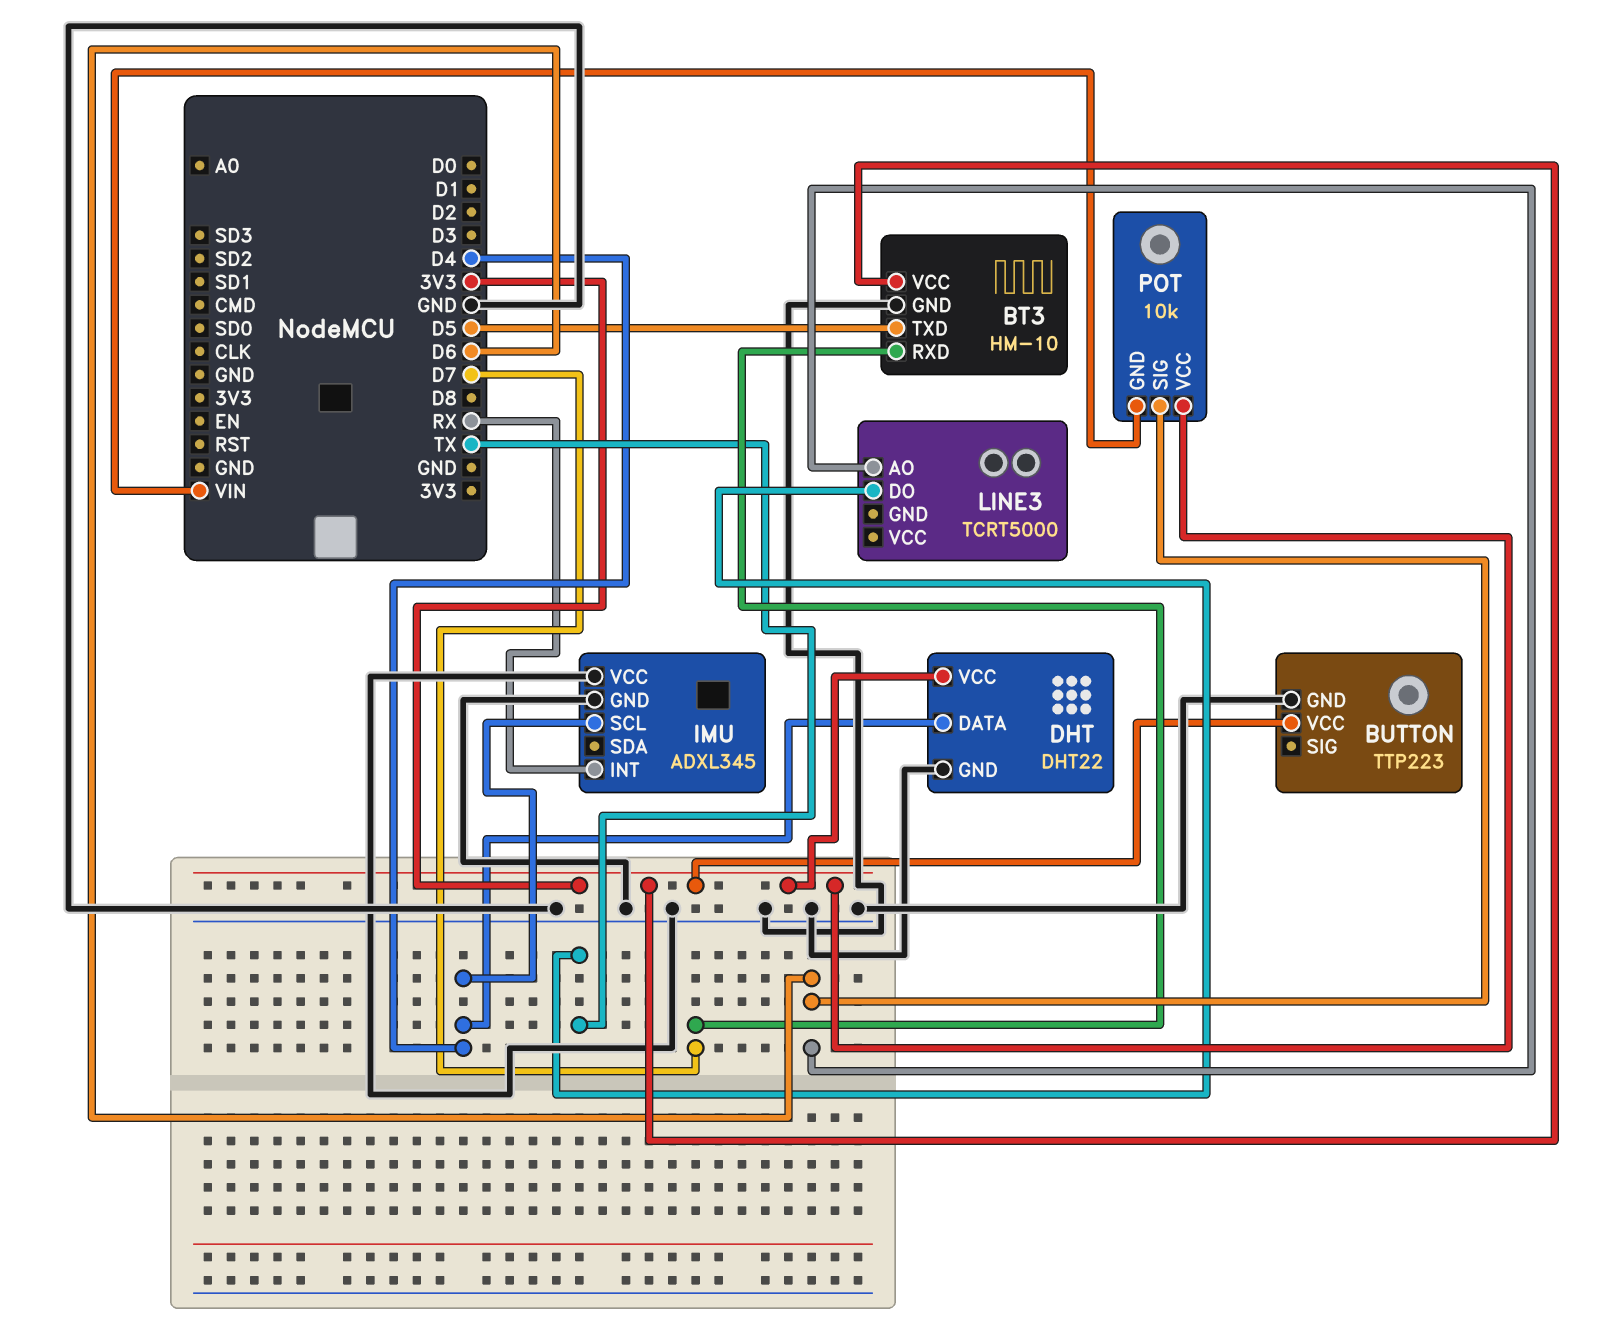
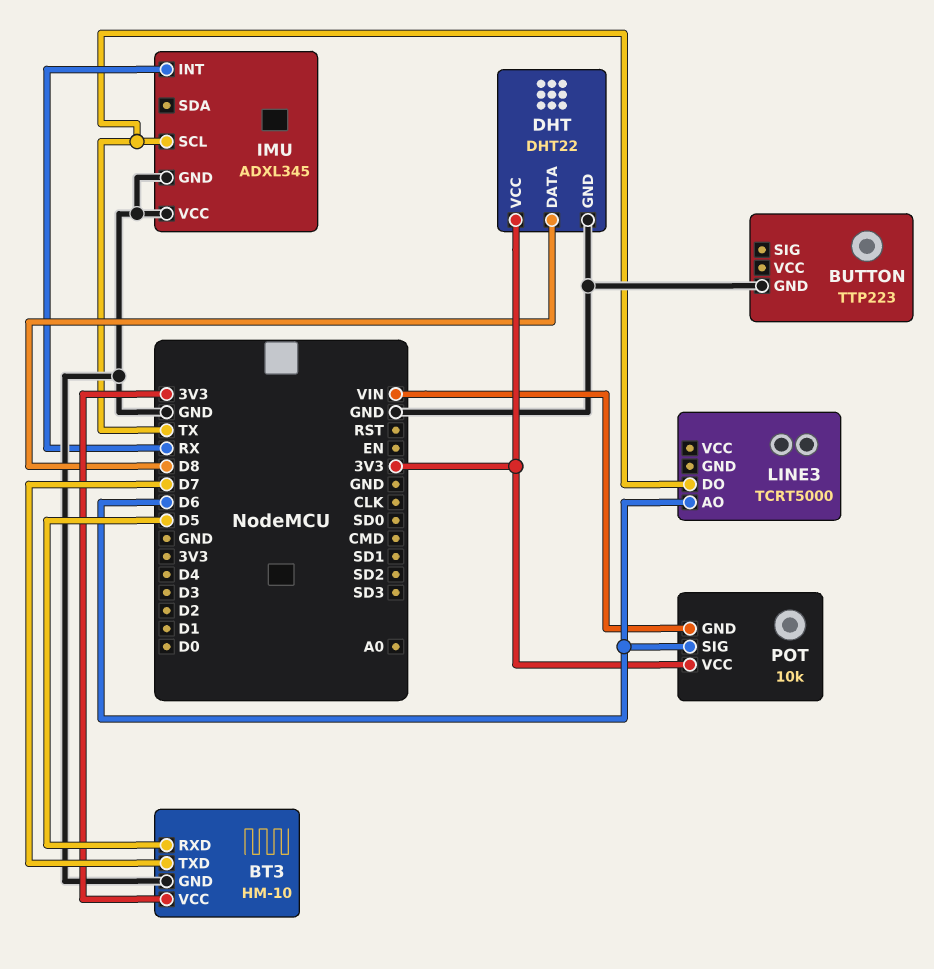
BT3 pin RXD: D7 -> D5
BT3 pin TXD: D5 -> D7
BUTTON pin VCC: 3V3 -> none
DHT pin DATA: D4 -> D8
IMU pin SCL: D4 -> TX

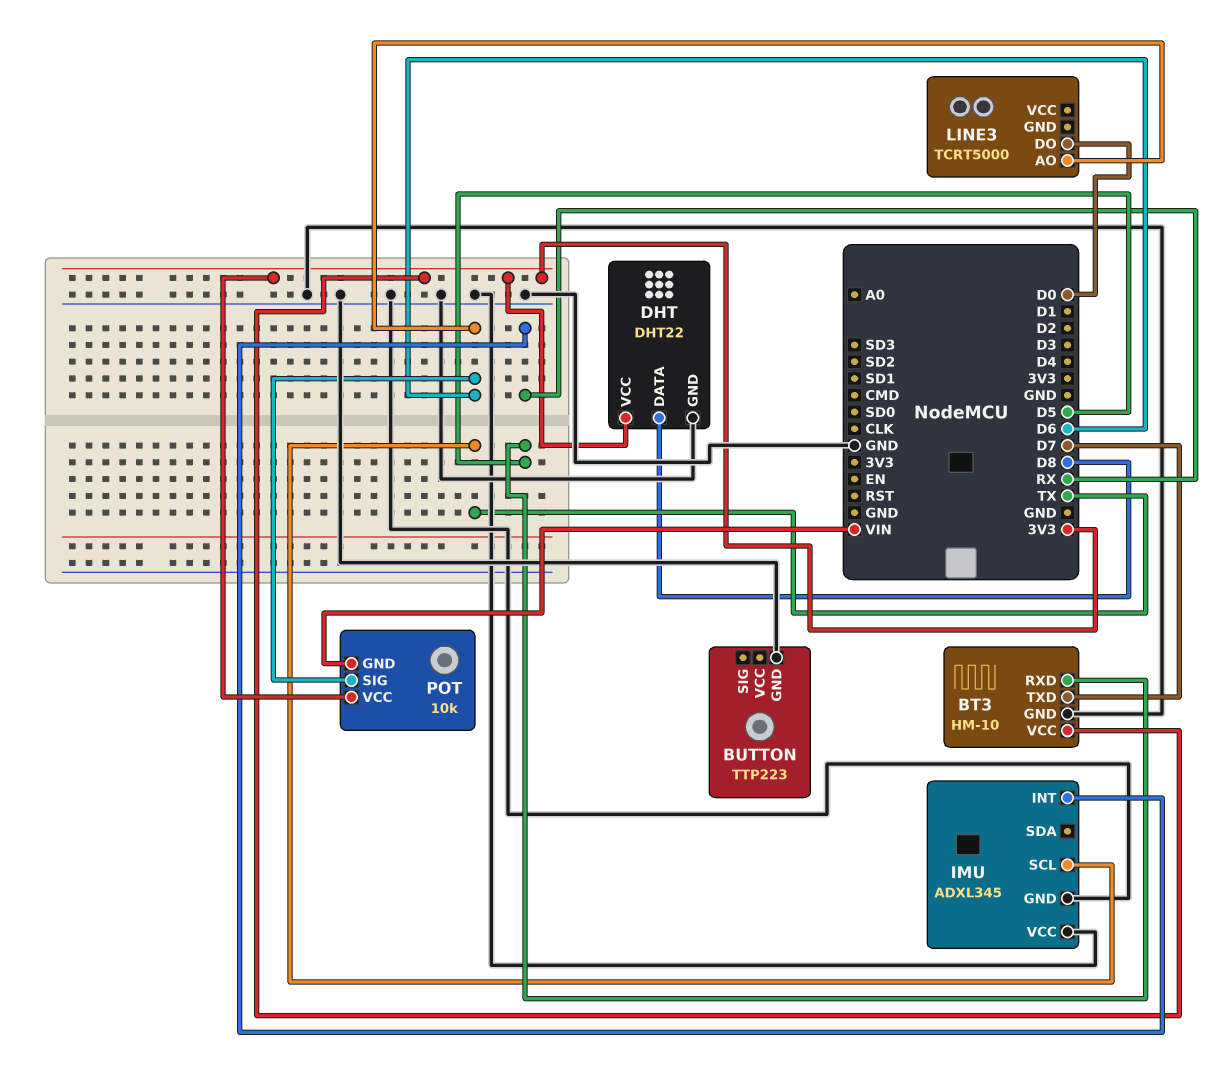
LINE3 pin DO: TX -> D0

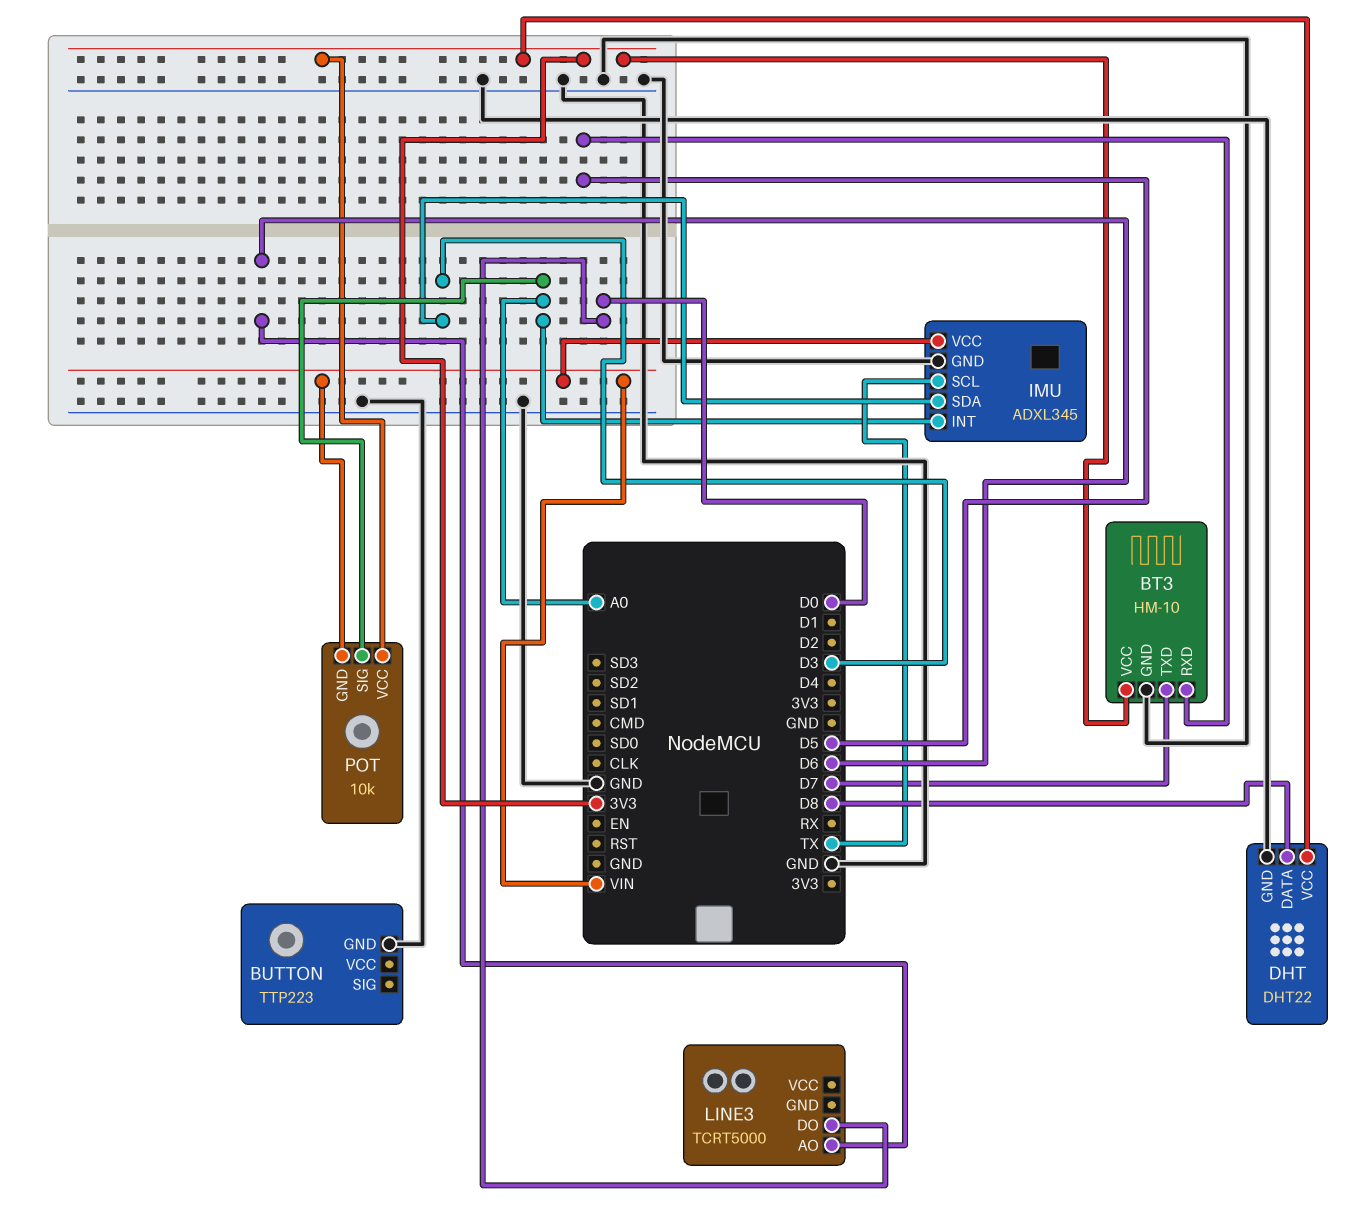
IMU pin INT: RX -> A0
IMU pin SDA: none -> D3
IMU pin VCC: GND -> VIN
POT pin SIG: D6 -> A0

